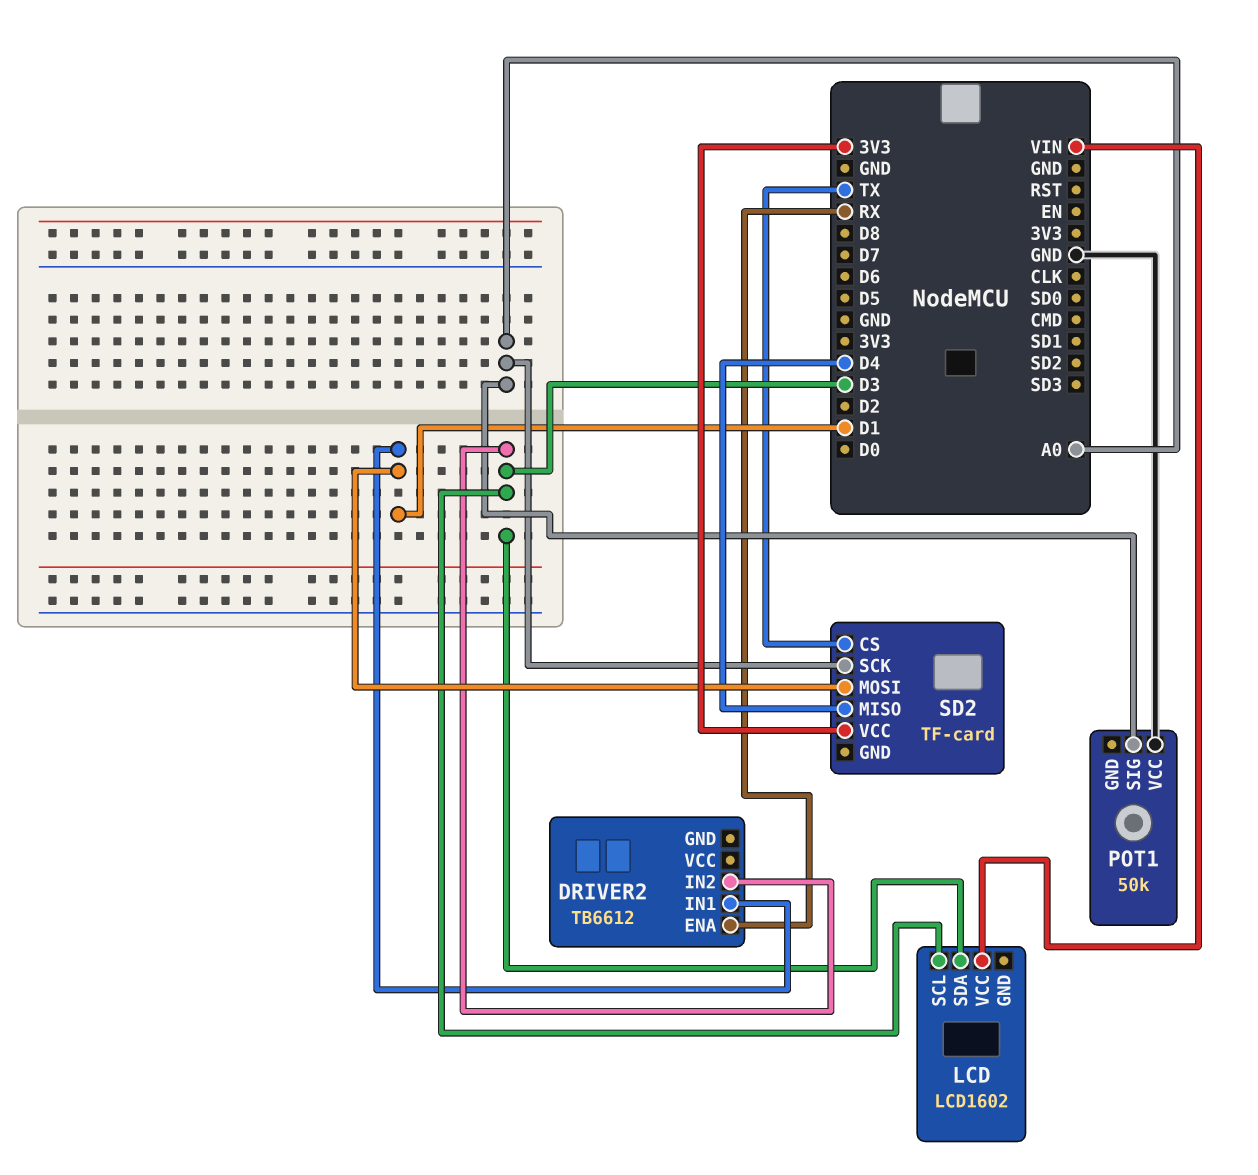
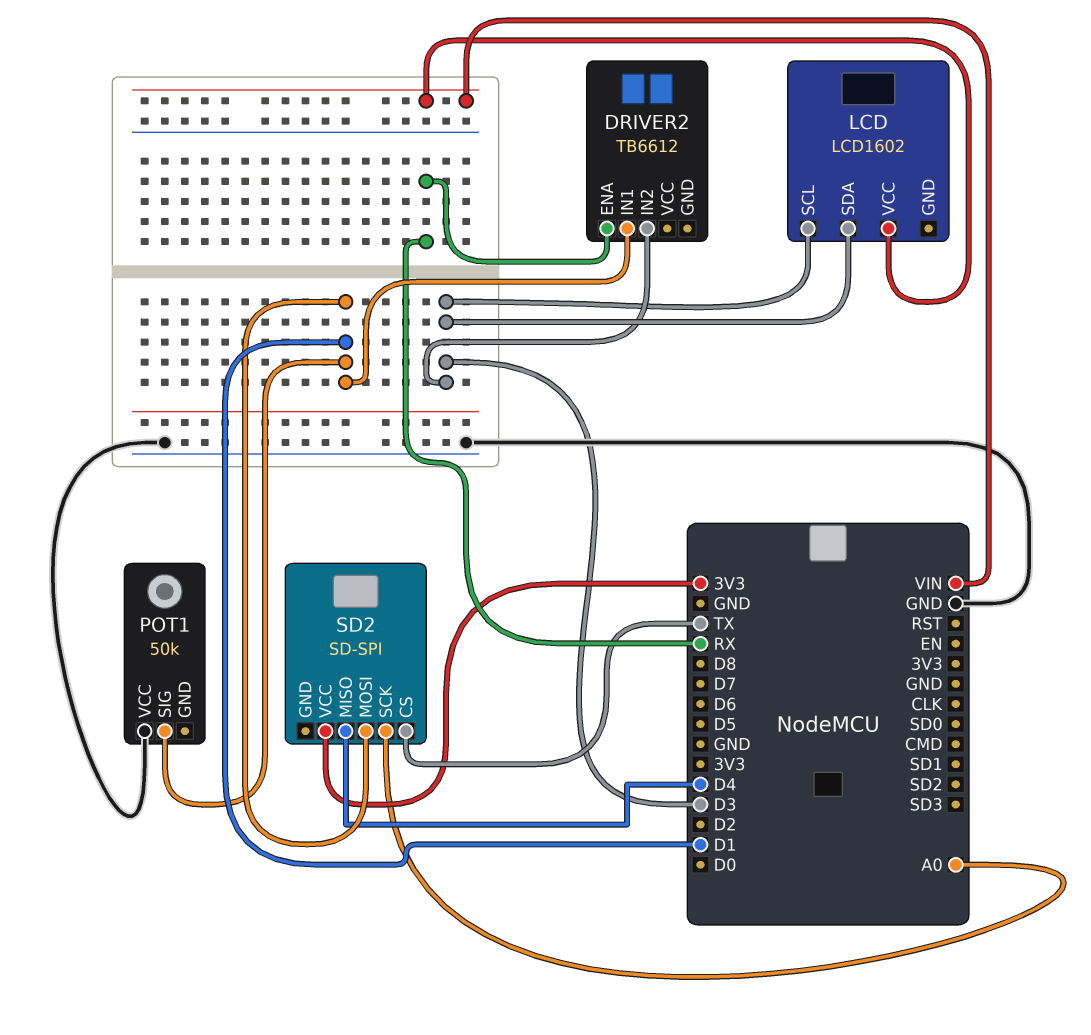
POT1 pin SIG: A0 -> D1
SD2: TF-card -> SD-SPI

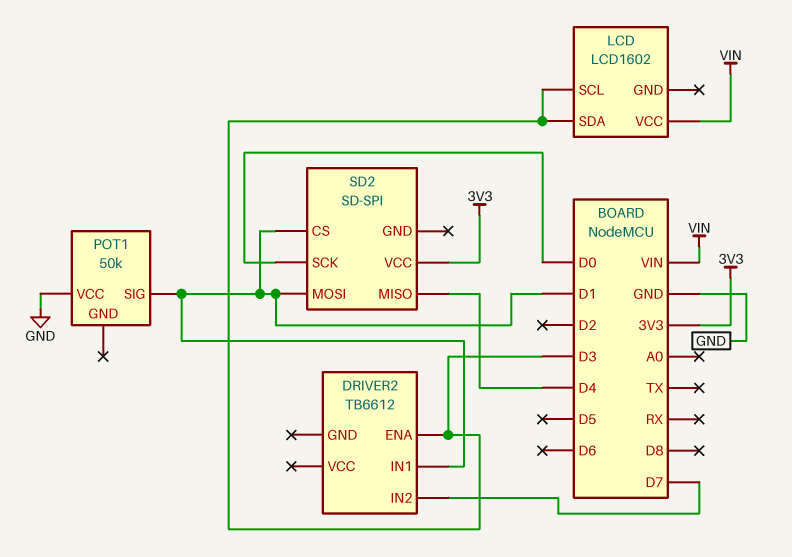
DRIVER2 pin ENA: RX -> D3
DRIVER2 pin IN2: D3 -> D7
SD2 pin CS: TX -> D1
SD2 pin SCK: A0 -> D0

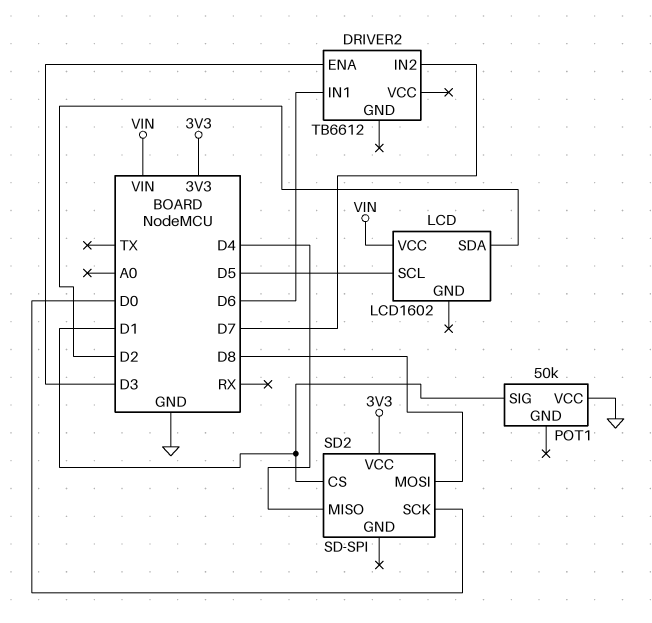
DRIVER2 pin IN1: D1 -> D6
LCD pin SCL: D3 -> D5
LCD pin SDA: D3 -> D2
SD2 pin MOSI: D1 -> D8

